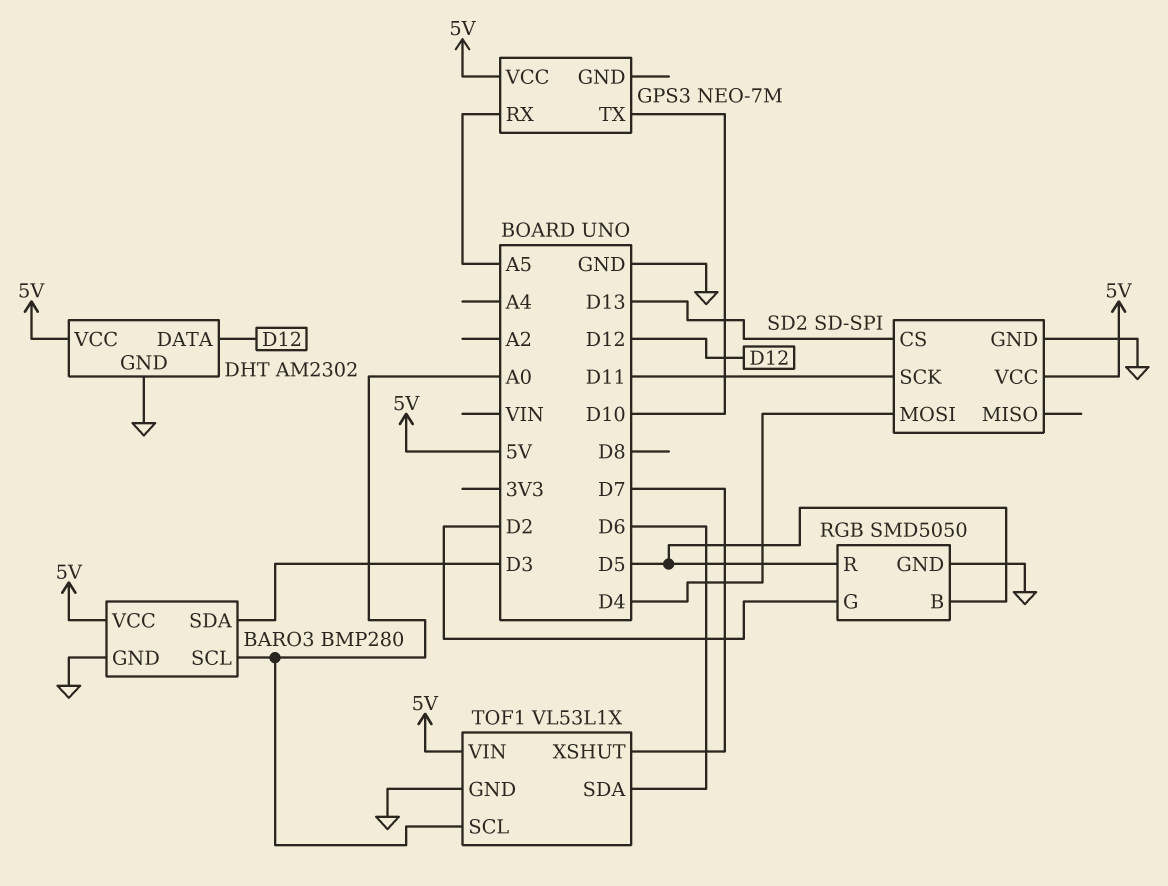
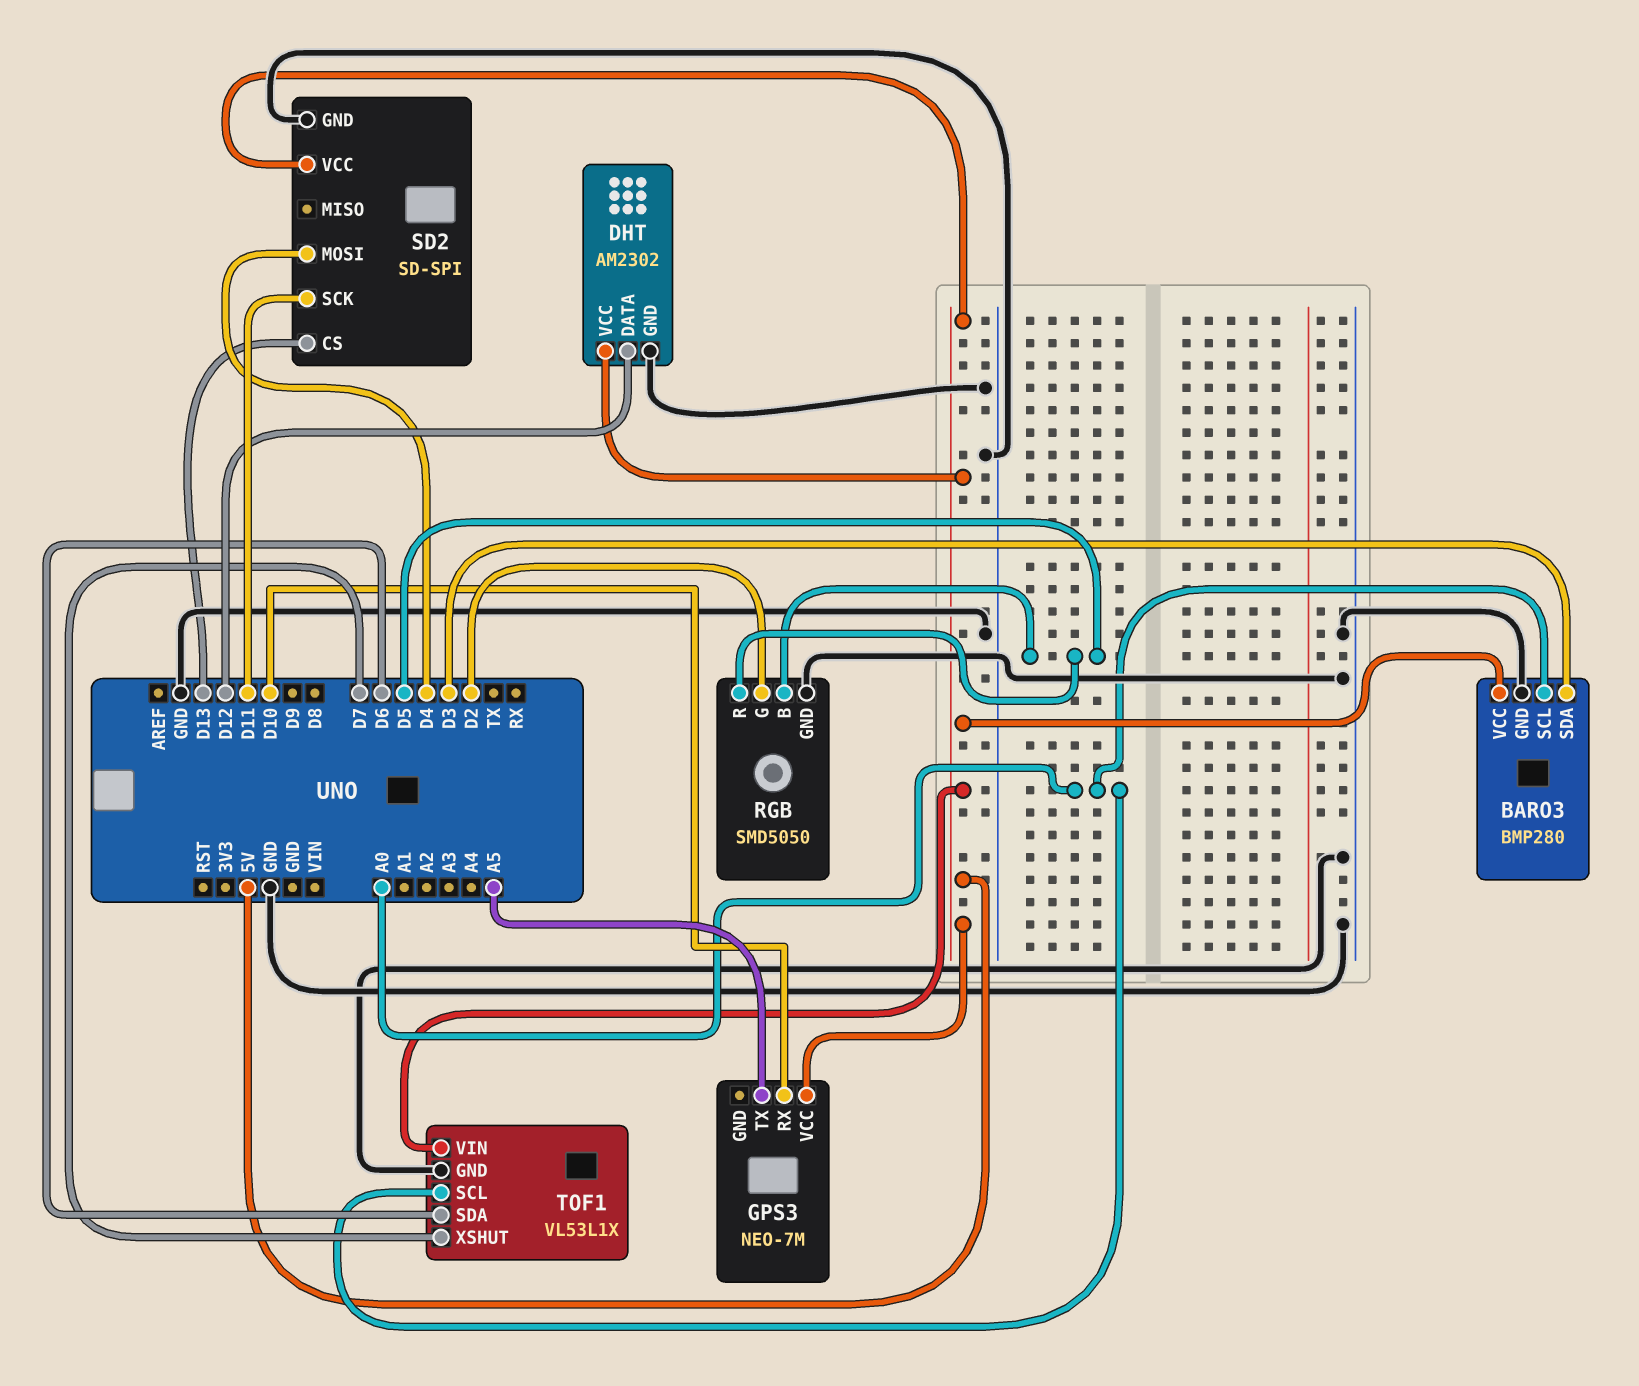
GPS3 pin RX: A5 -> D10
GPS3 pin TX: D10 -> A5

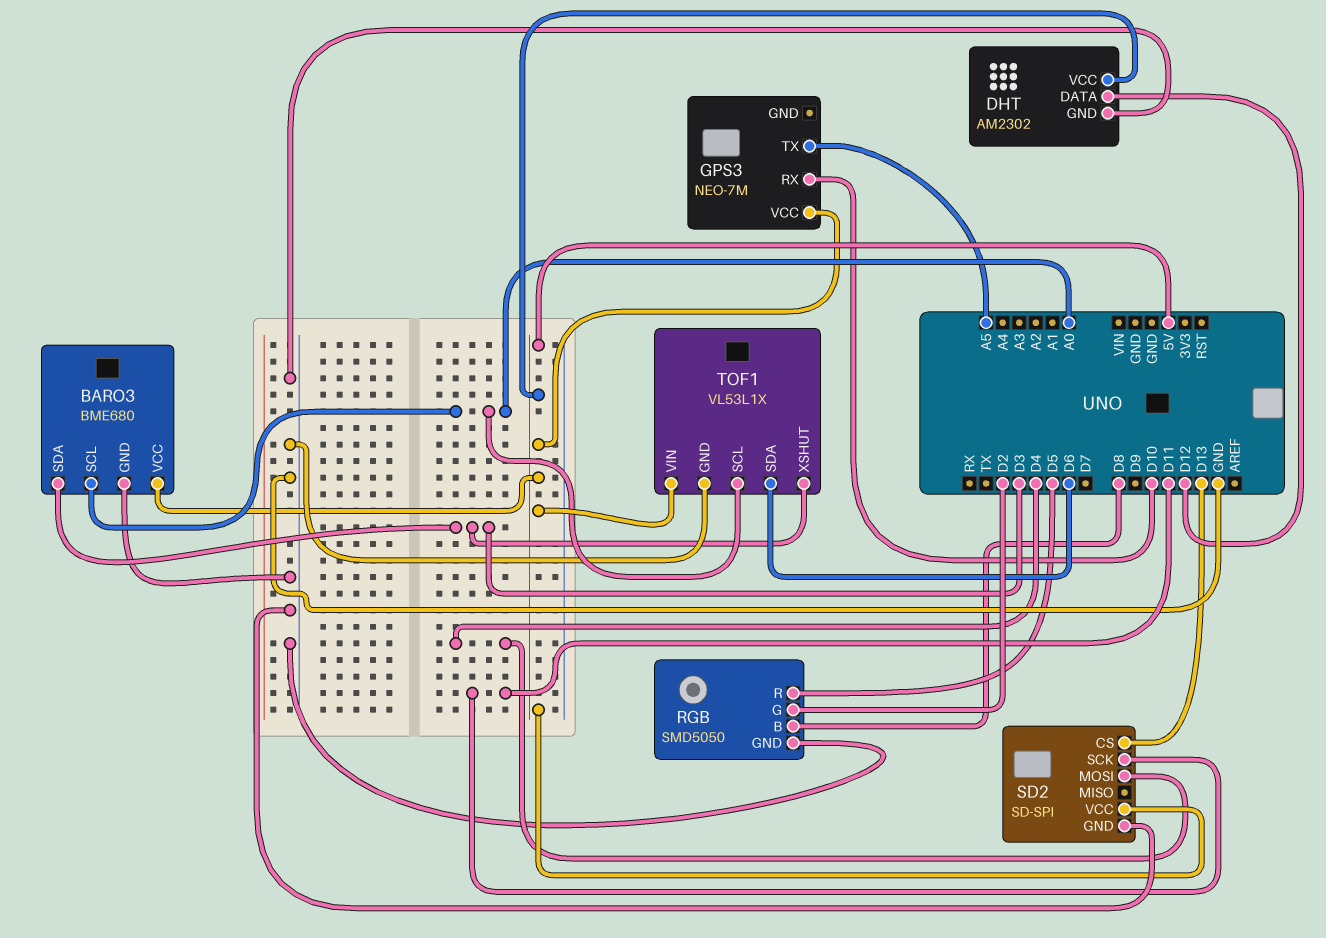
BARO3: BMP280 -> BME680
RGB pin B: D5 -> D8
TOF1 pin XSHUT: D7 -> D3

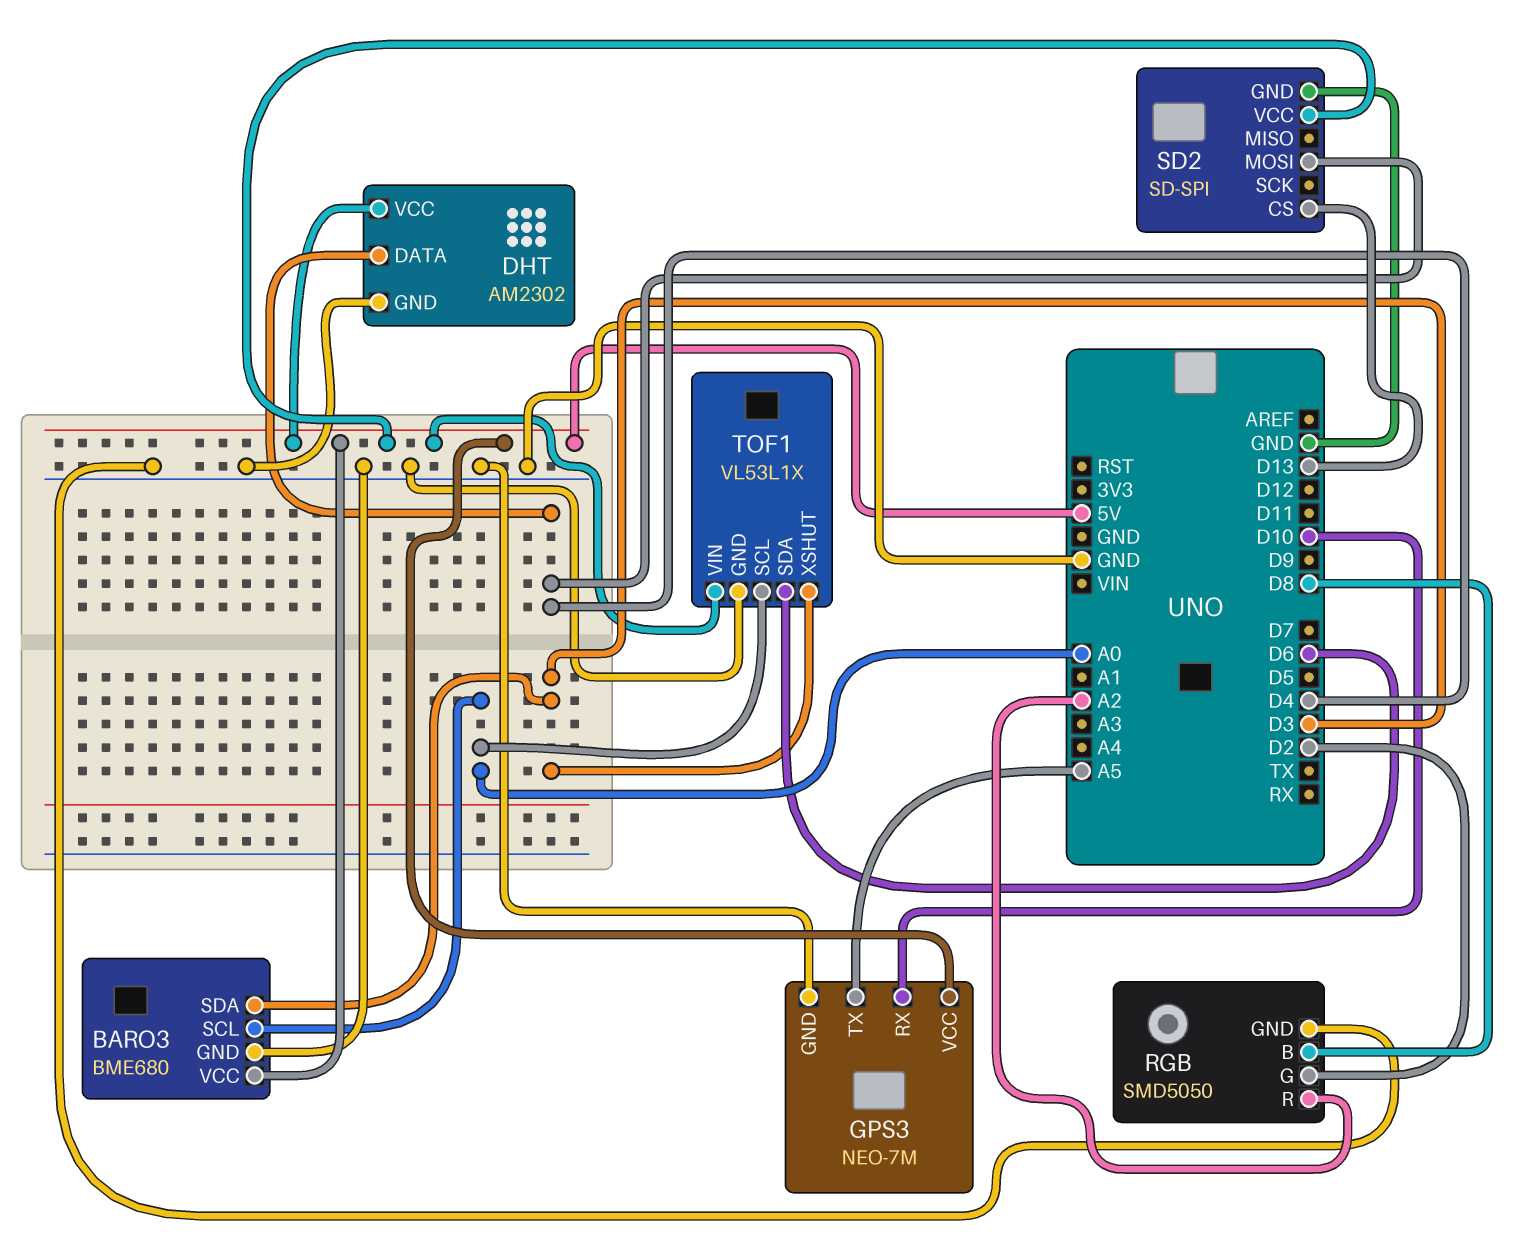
DHT pin DATA: D12 -> D4
GPS3 pin GND: none -> GND
RGB pin R: D5 -> A2
SD2 pin SCK: D11 -> none

